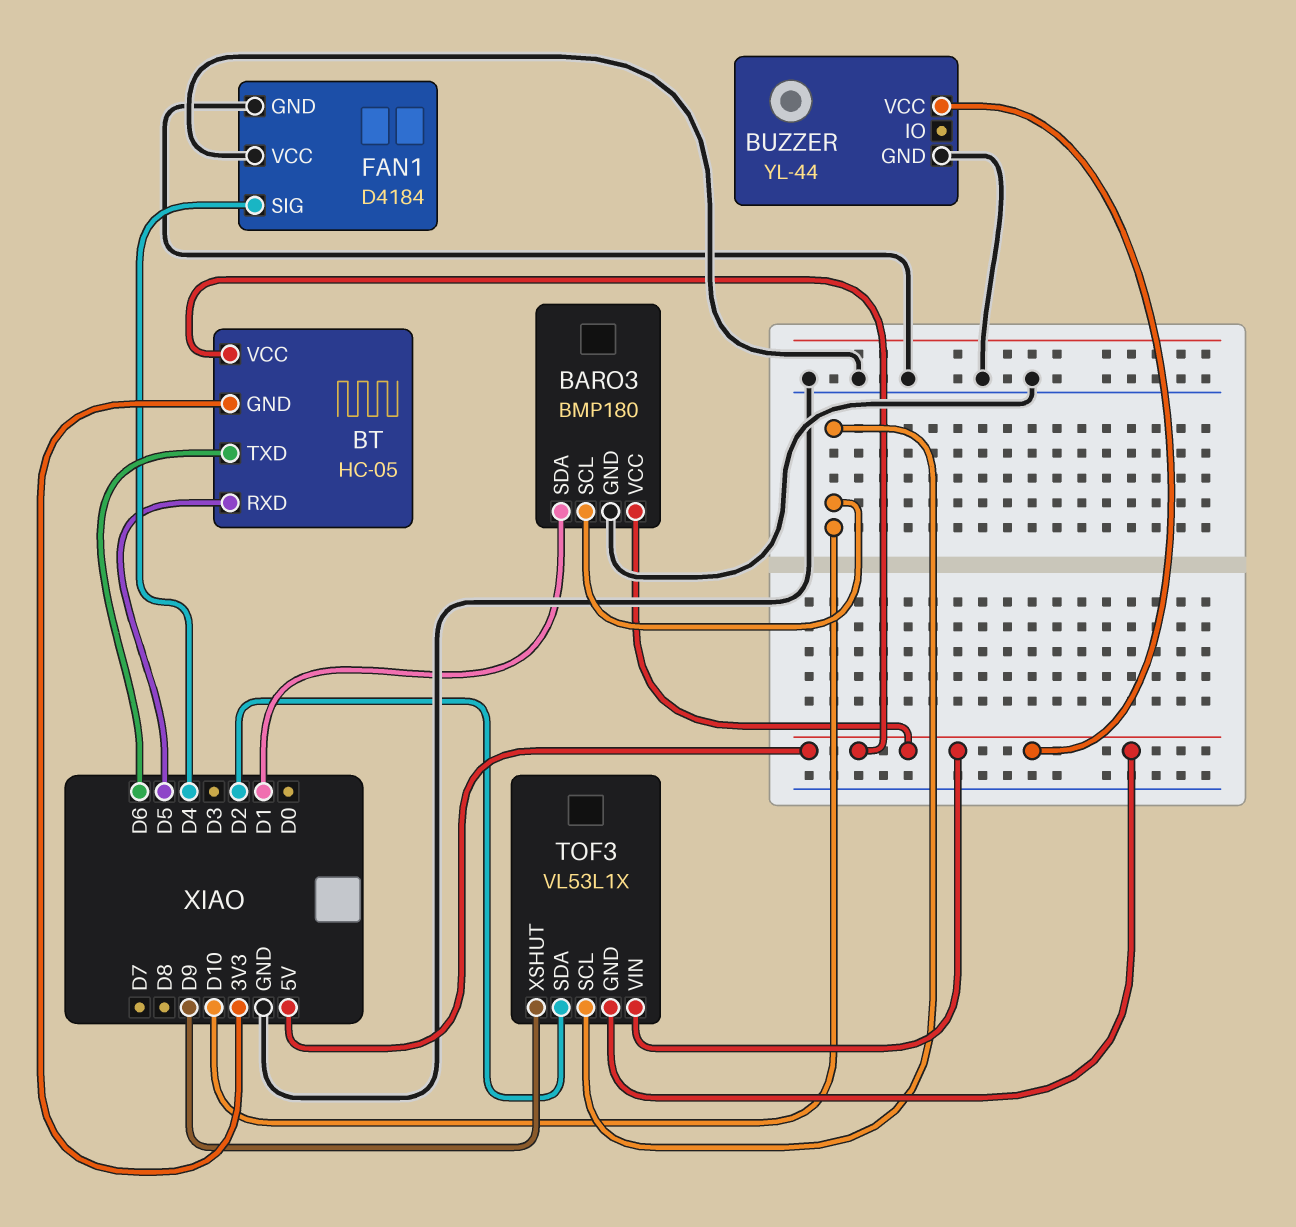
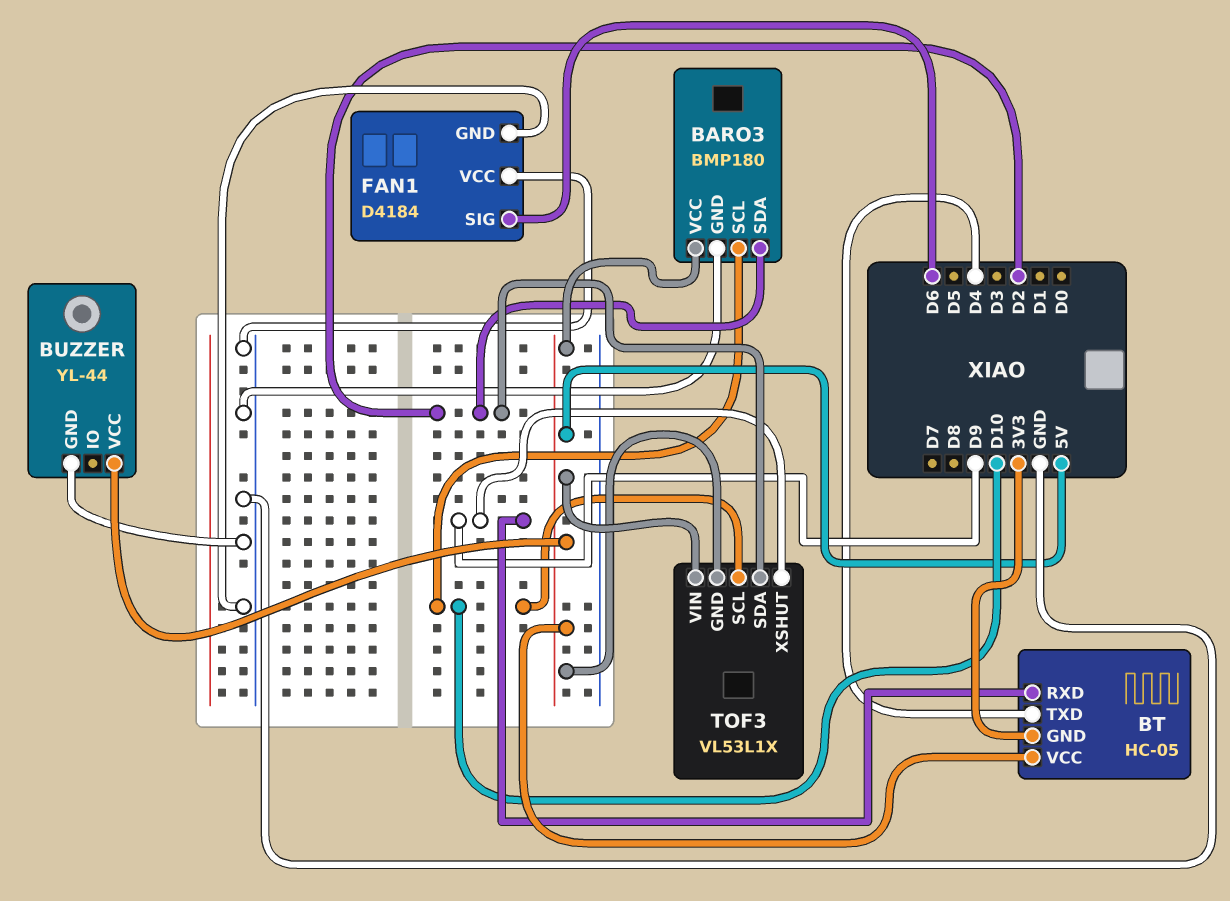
BARO3 pin SDA: D1 -> D2
BT pin RXD: D5 -> D9
BT pin TXD: D6 -> D4
FAN1 pin SIG: D4 -> D6

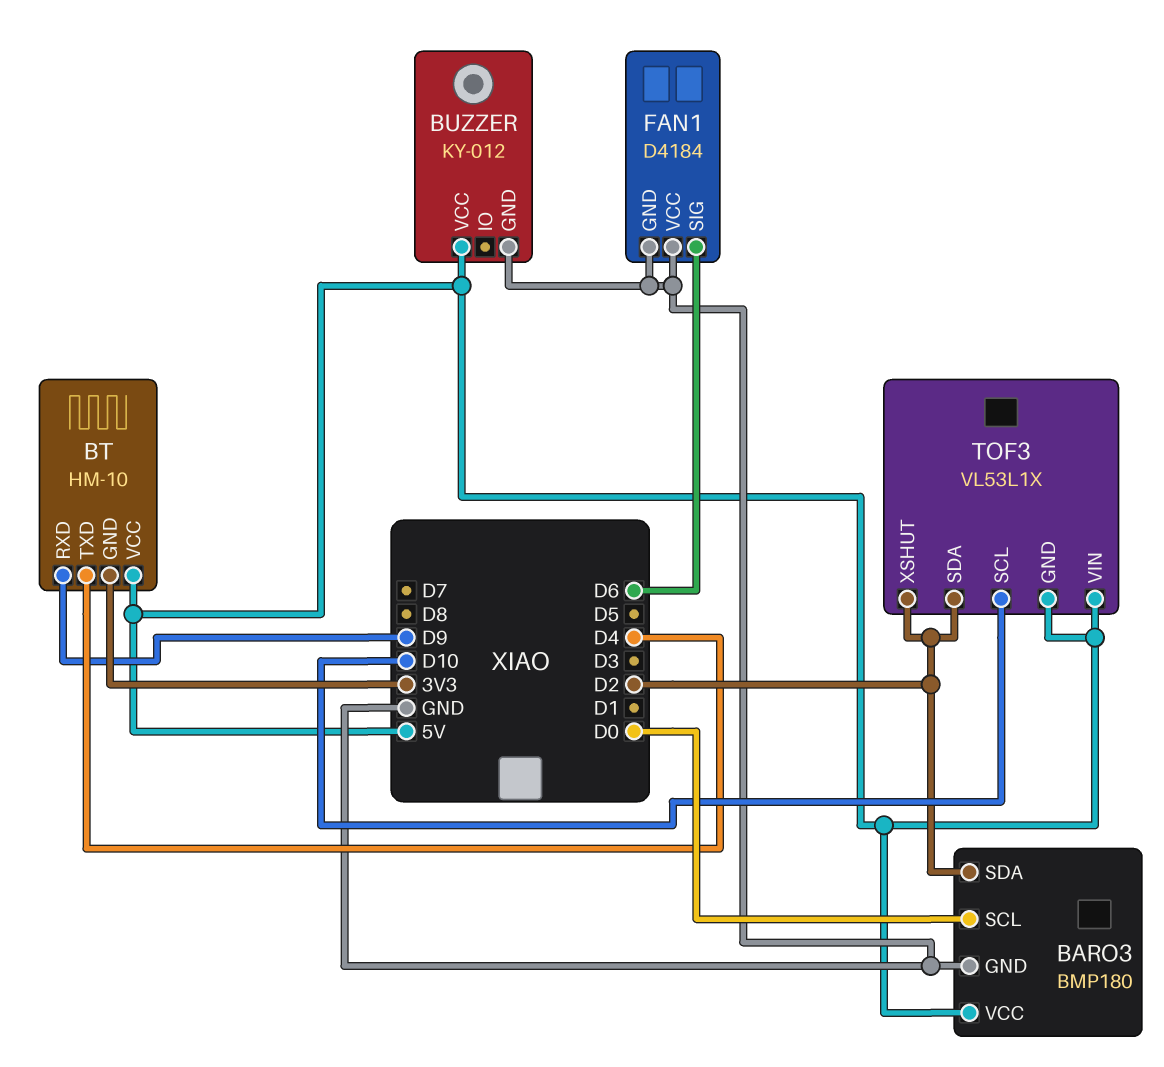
BARO3 pin SCL: D10 -> D0
BT: HC-05 -> HM-10
BUZZER: YL-44 -> KY-012
TOF3 pin XSHUT: D9 -> D2

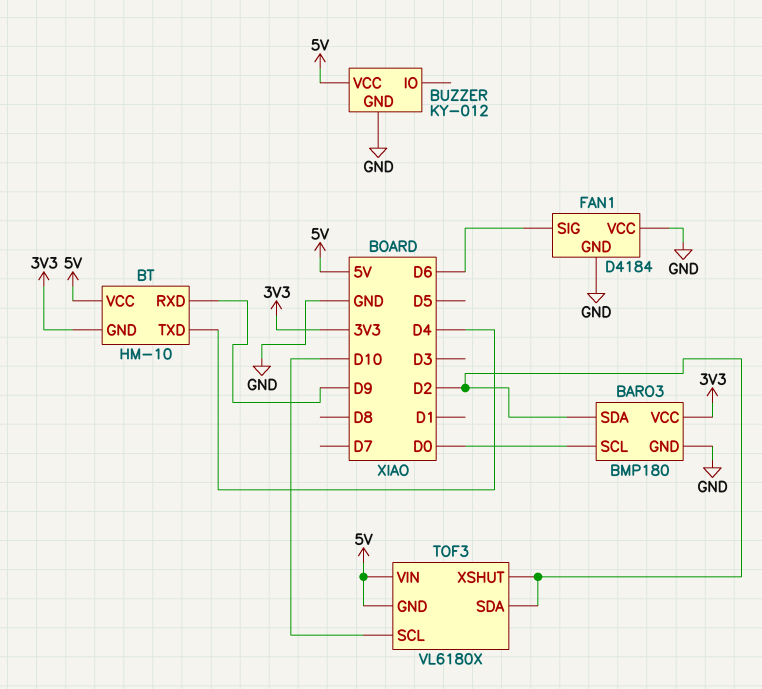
BARO3 pin VCC: 5V -> 3V3
TOF3: VL53L1X -> VL6180X

